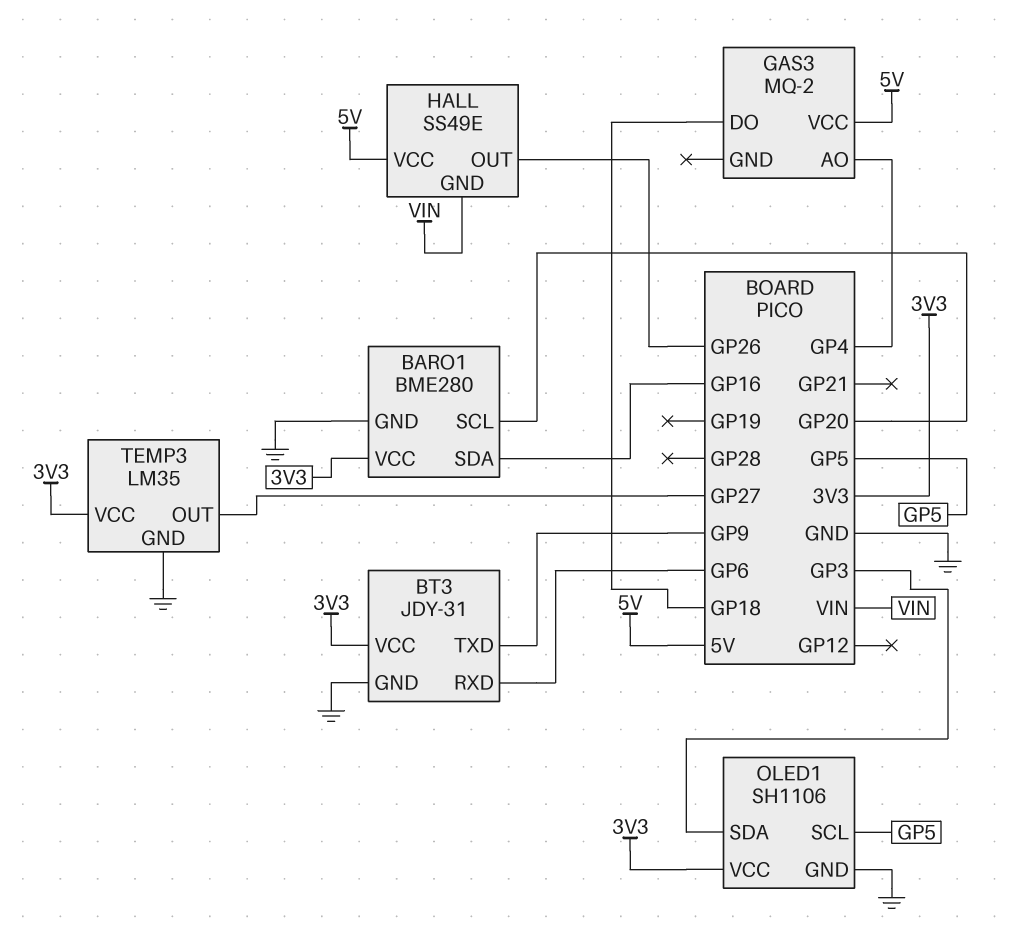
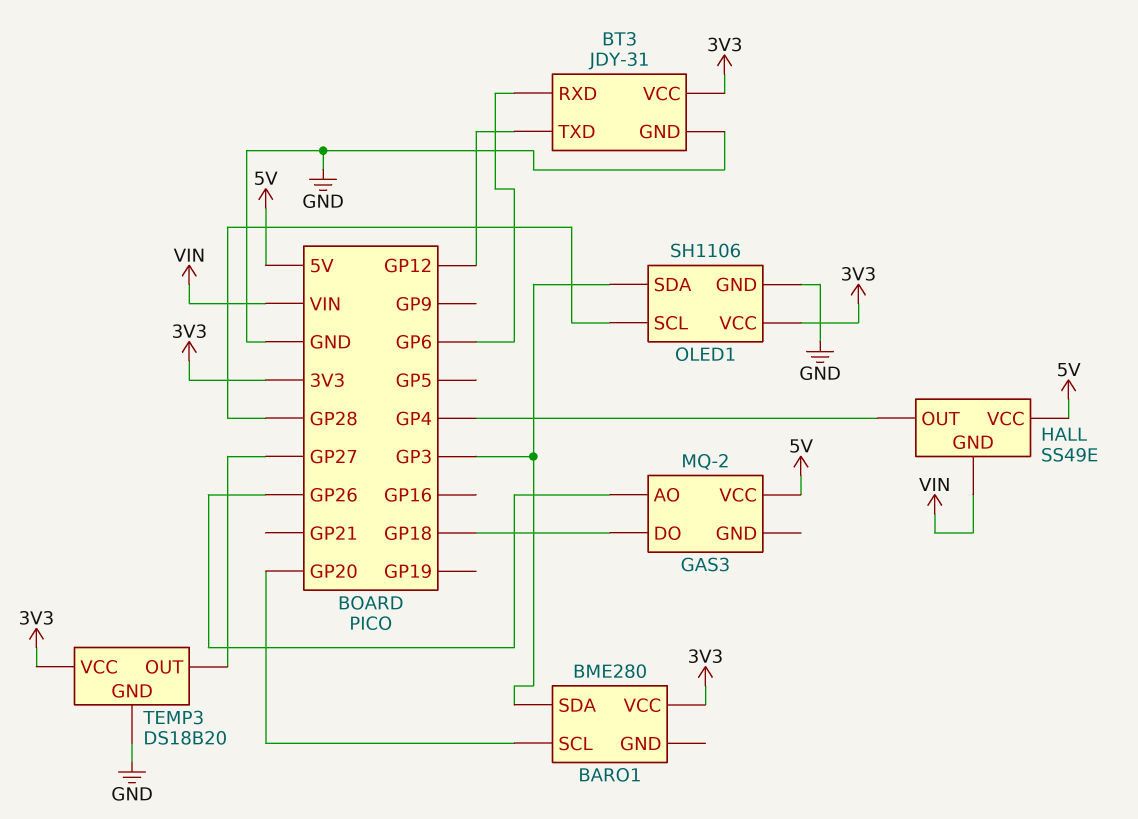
BARO1 pin GND: GND -> none
BARO1 pin SDA: GP16 -> GP3
BT3 pin TXD: GP9 -> GP12
GAS3 pin AO: GP4 -> GP26
HALL pin OUT: GP26 -> GP4
OLED1 pin SCL: GP5 -> GP28
TEMP3: LM35 -> DS18B20

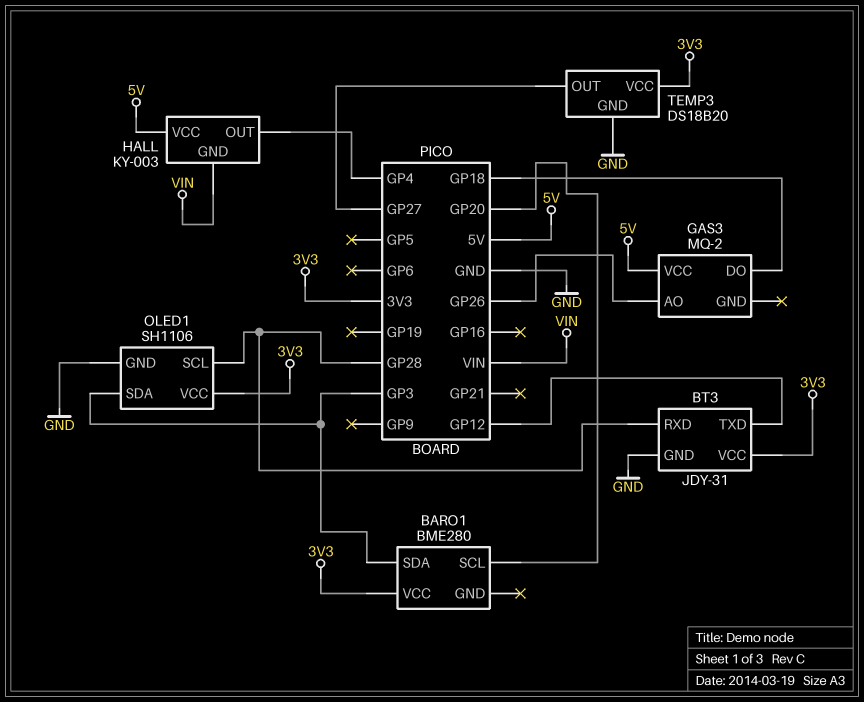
BT3 pin RXD: GP6 -> GP28
HALL: SS49E -> KY-003

